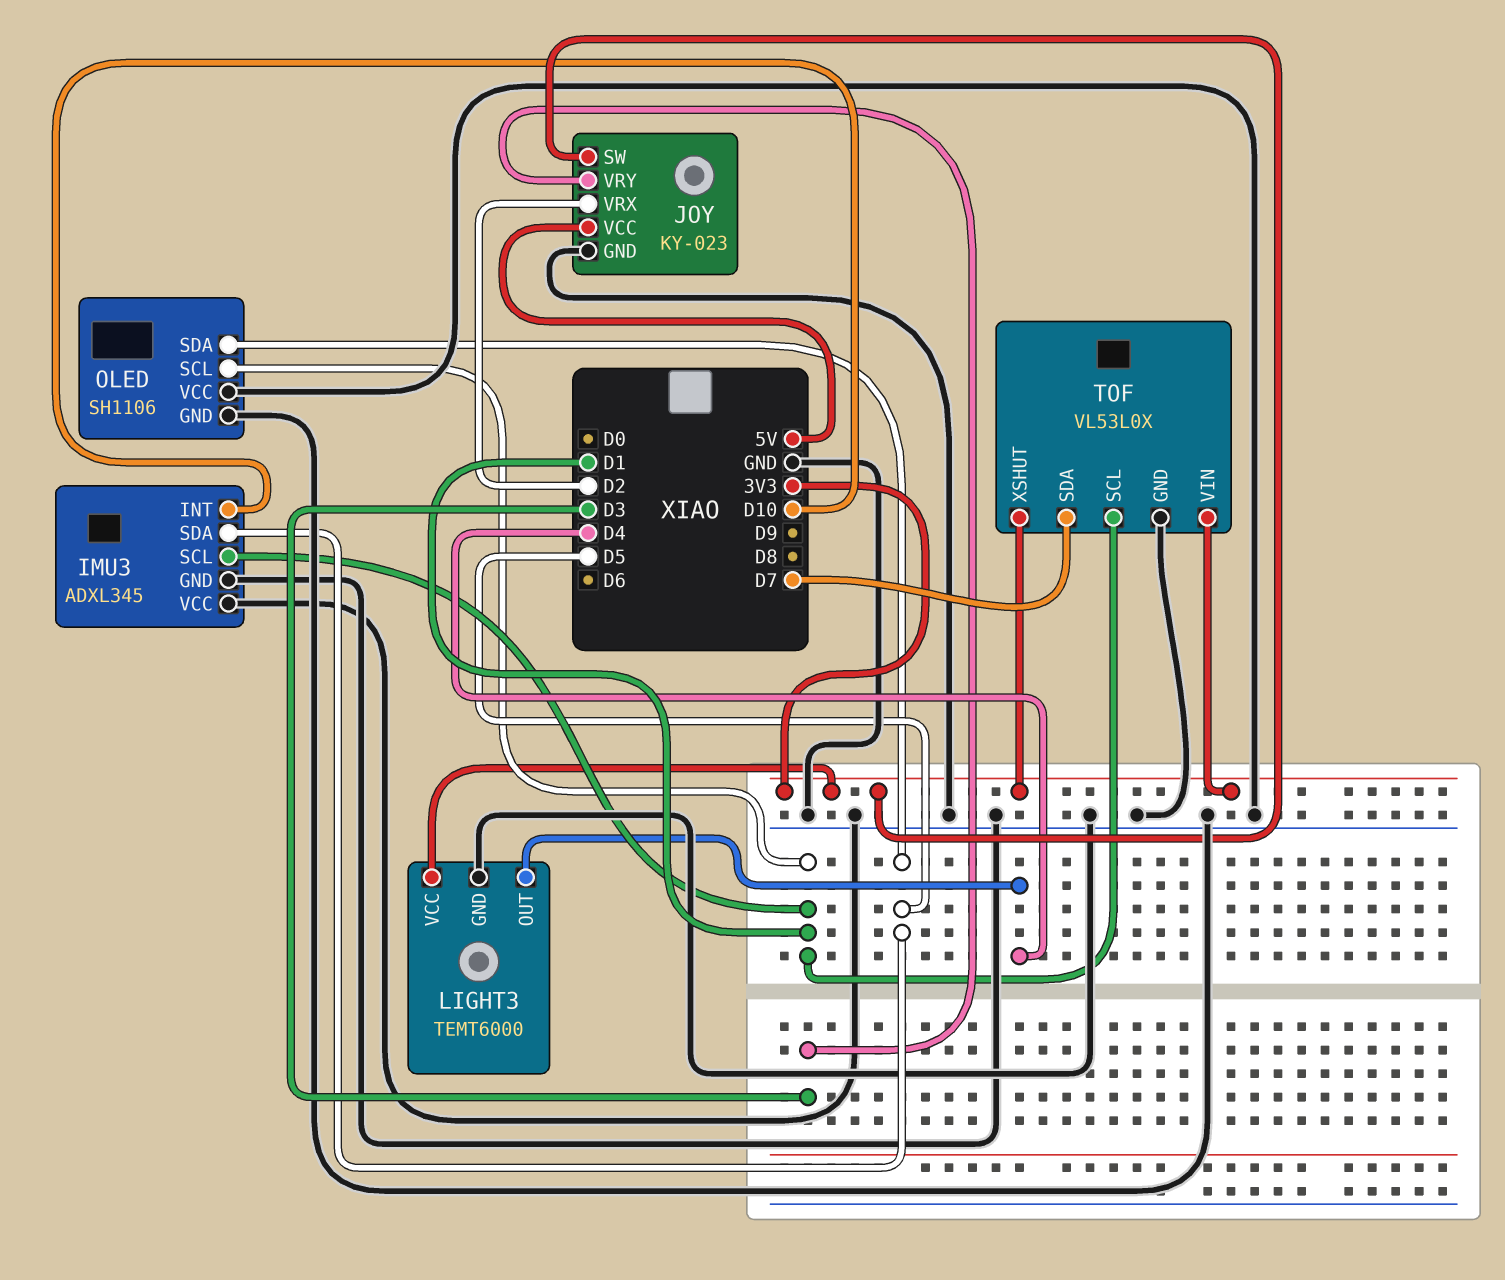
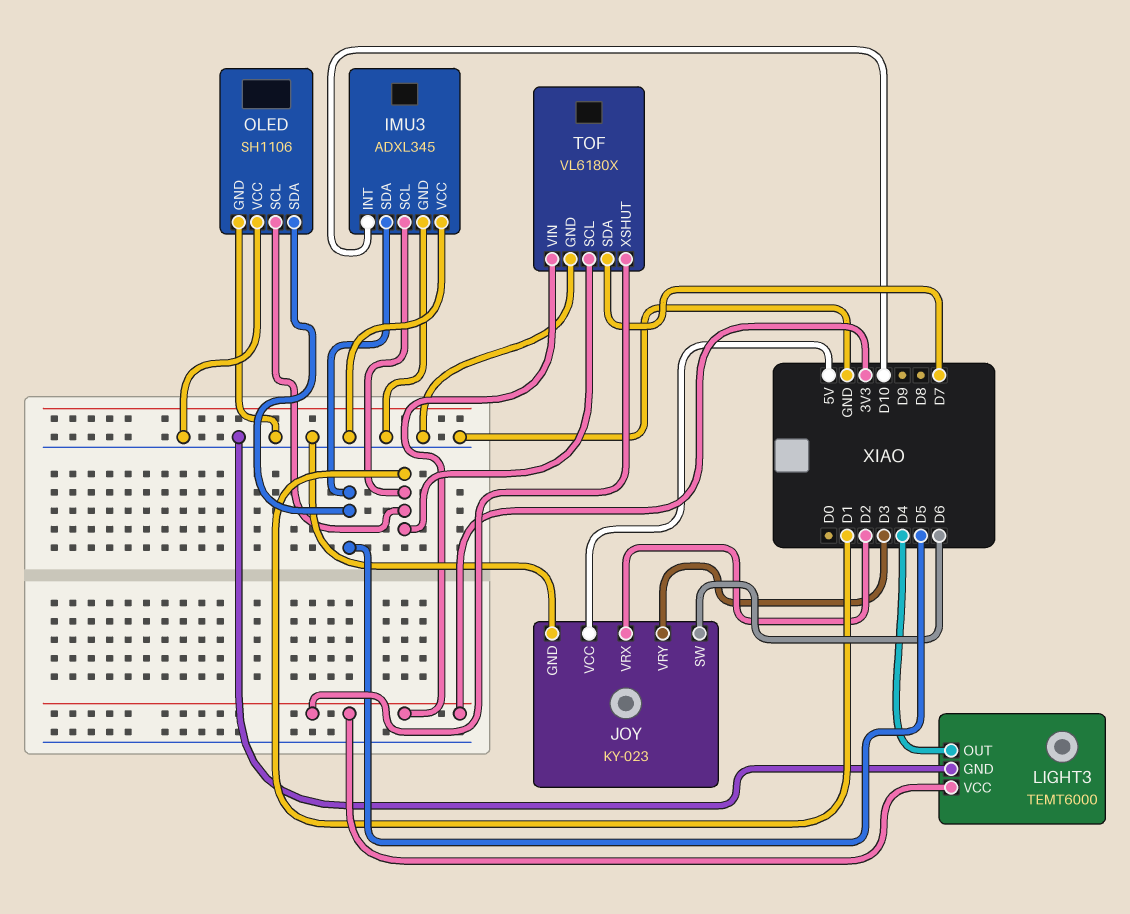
JOY pin SW: 3V3 -> D6
TOF: VL53L0X -> VL6180X

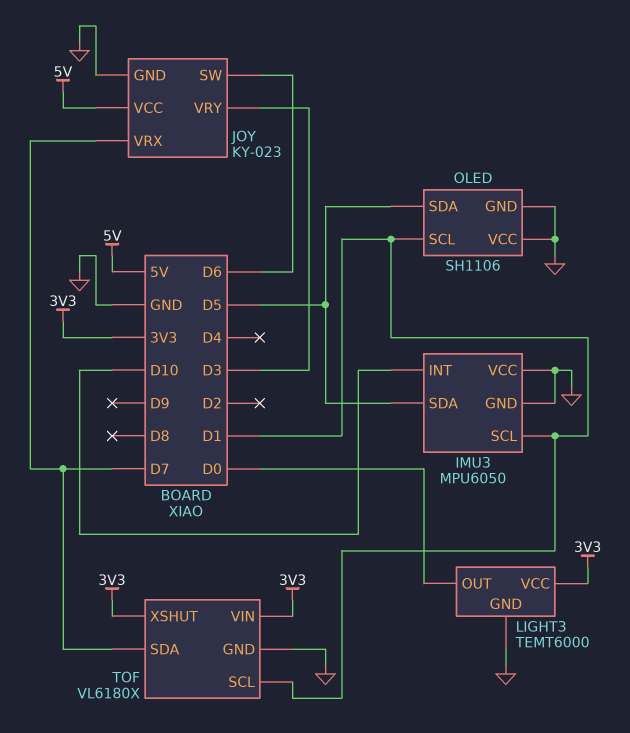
IMU3: ADXL345 -> MPU6050
JOY pin VRX: D2 -> D7
LIGHT3 pin OUT: D4 -> D0

